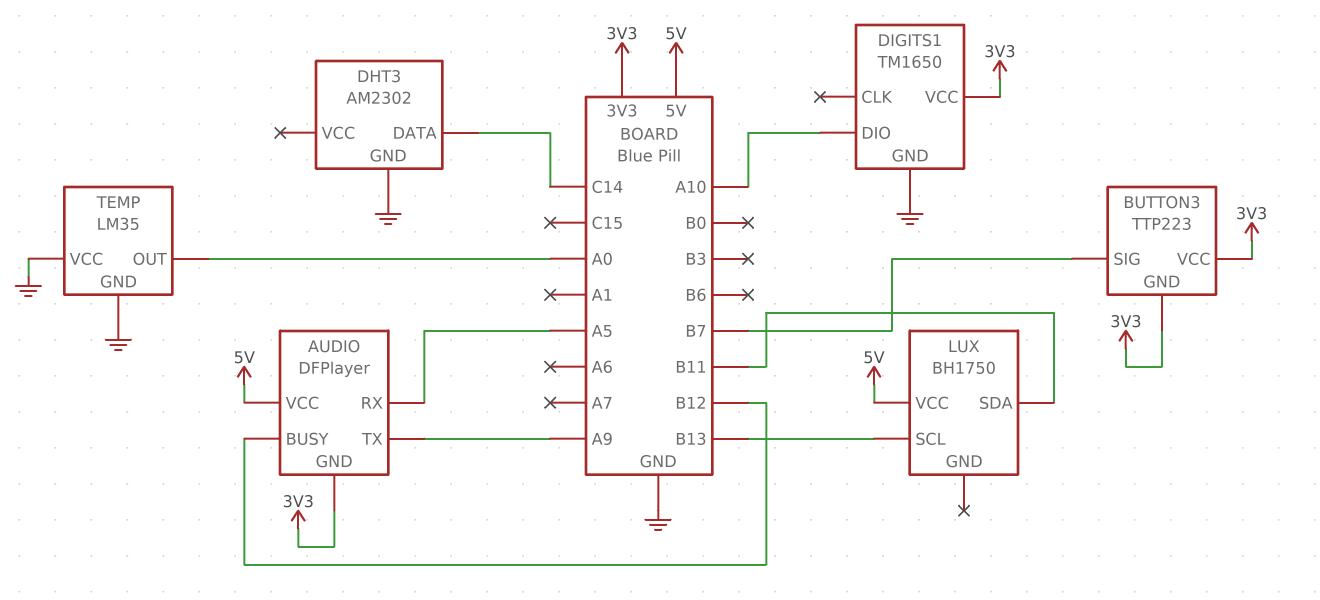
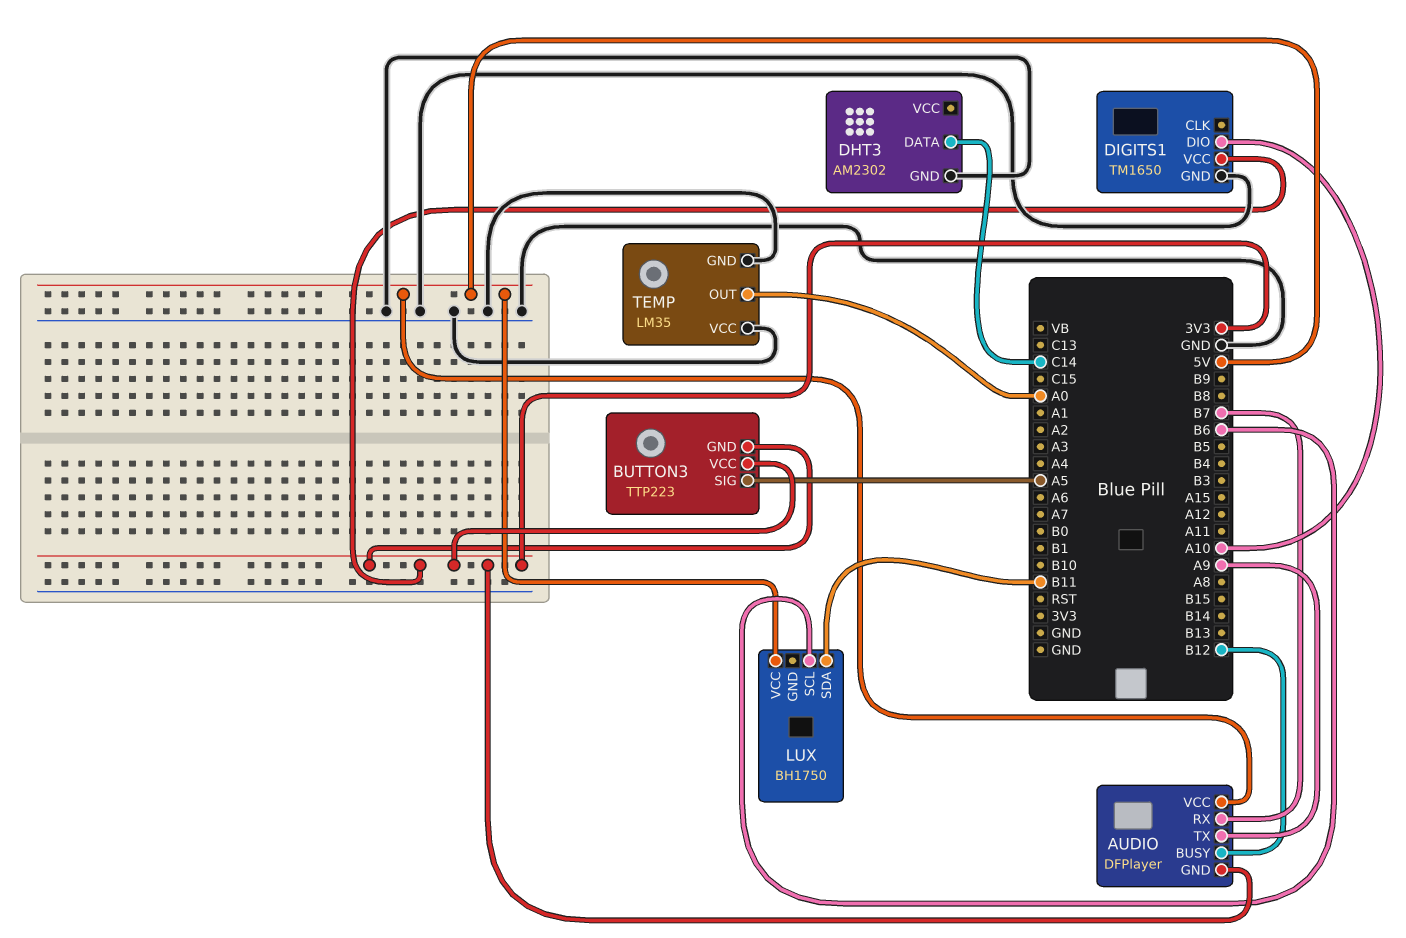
AUDIO pin RX: A5 -> B7
BUTTON3 pin SIG: B7 -> A5
LUX pin SCL: B13 -> B6

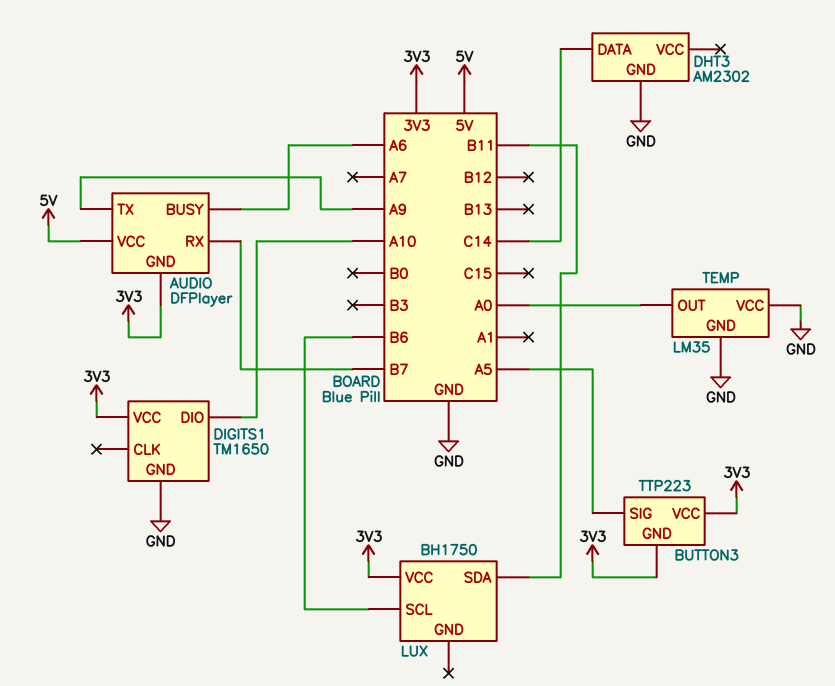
AUDIO pin BUSY: B12 -> A6
LUX pin VCC: 5V -> 3V3

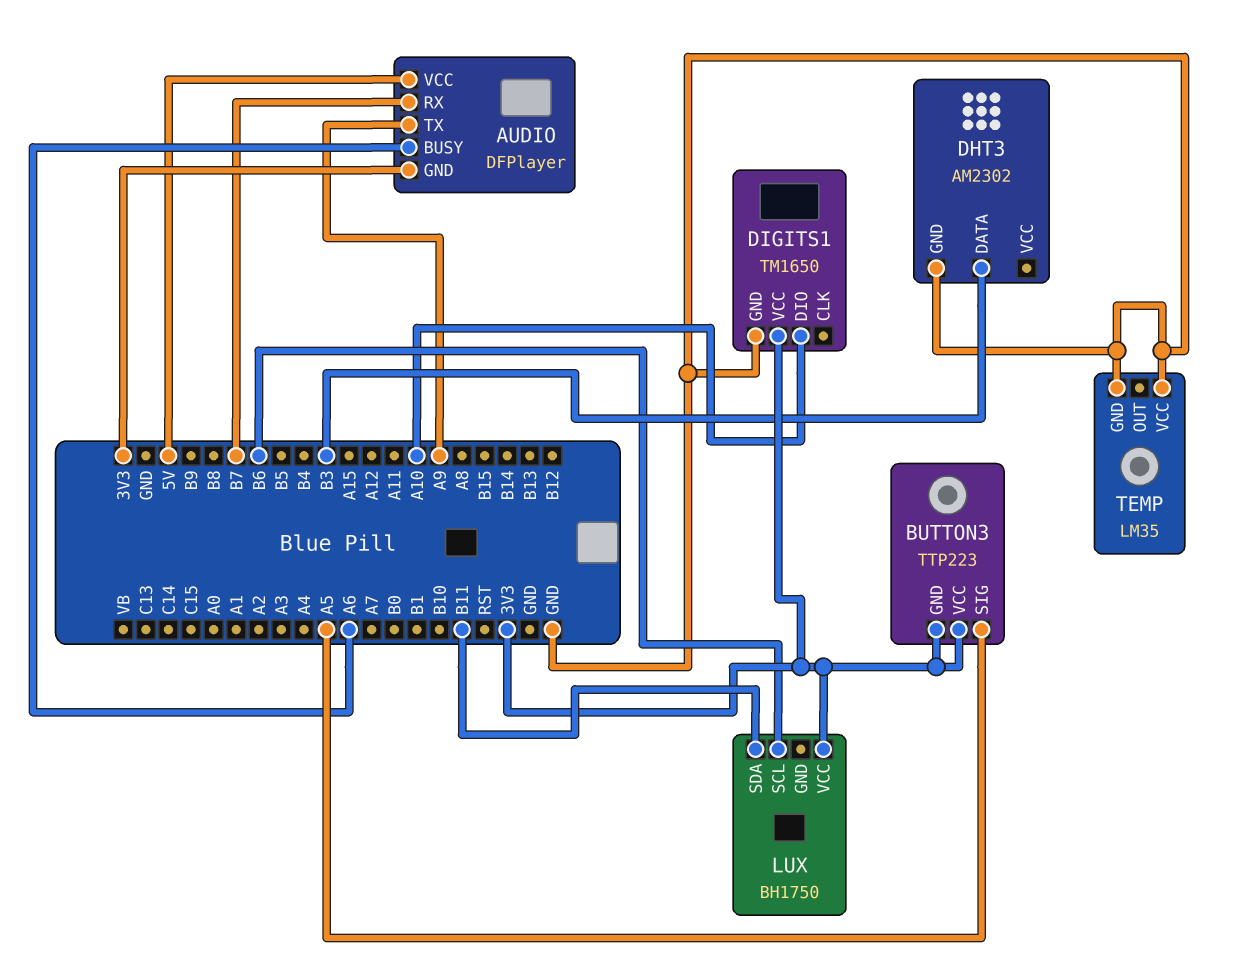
DHT3 pin DATA: C14 -> B3
TEMP pin OUT: A0 -> none

